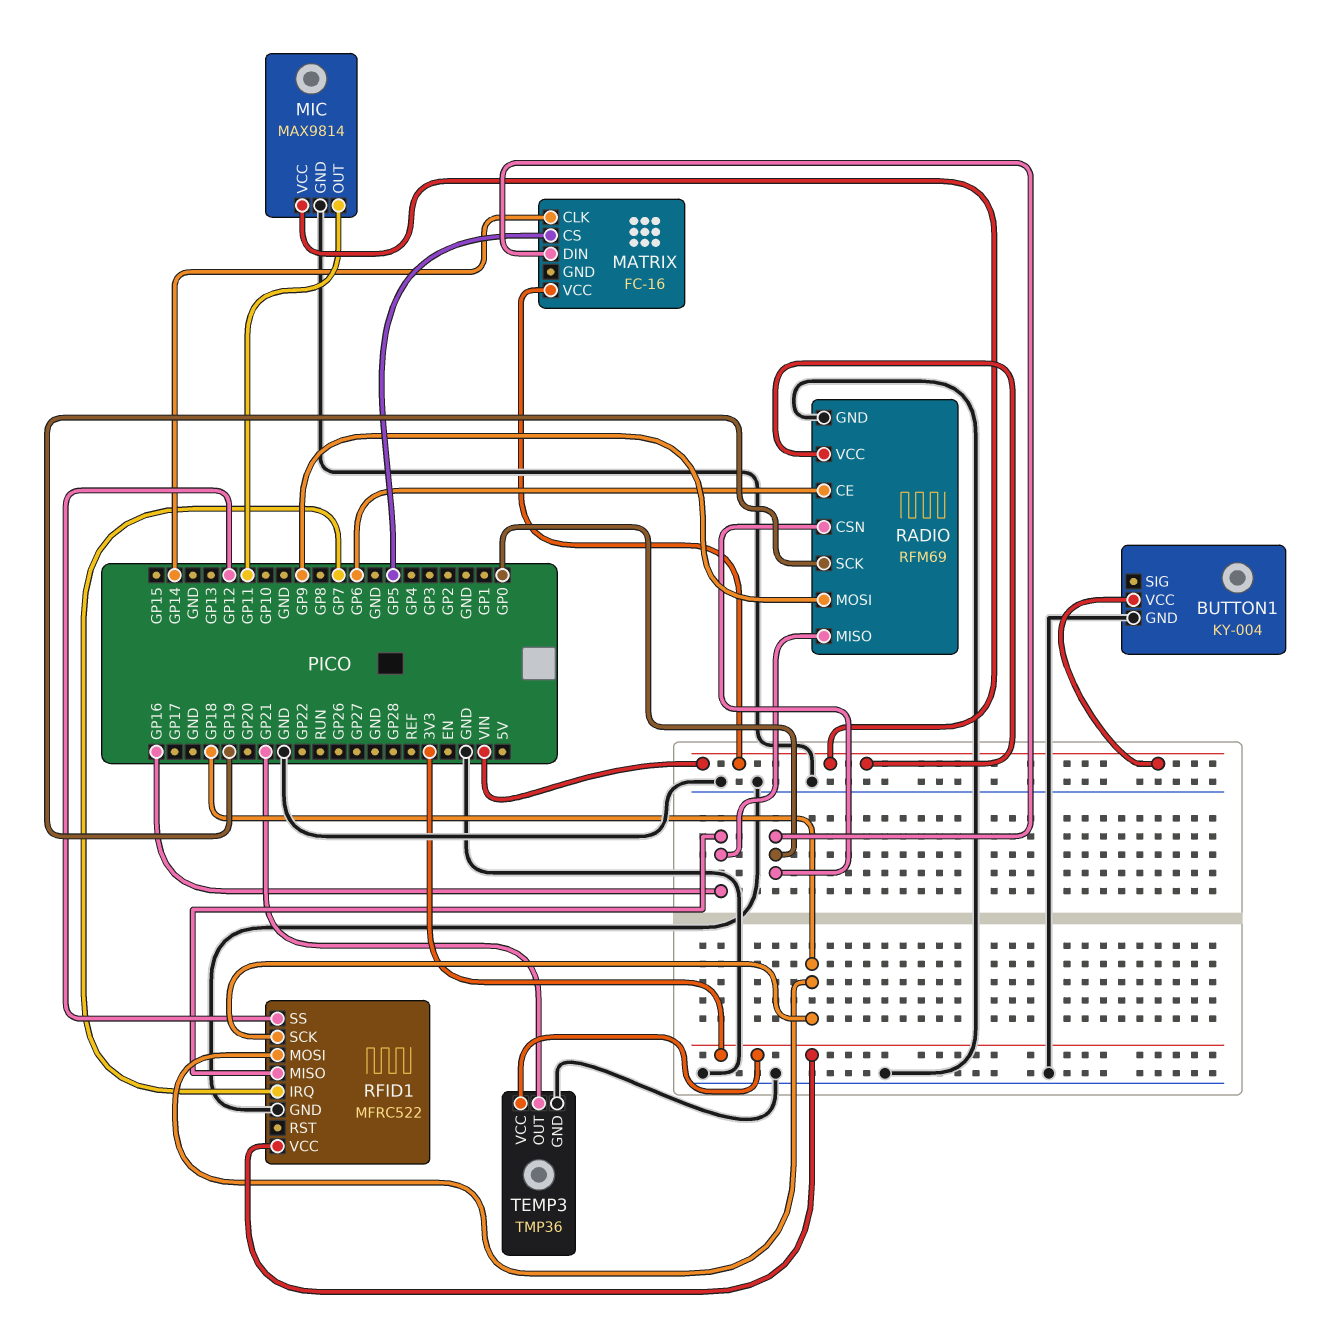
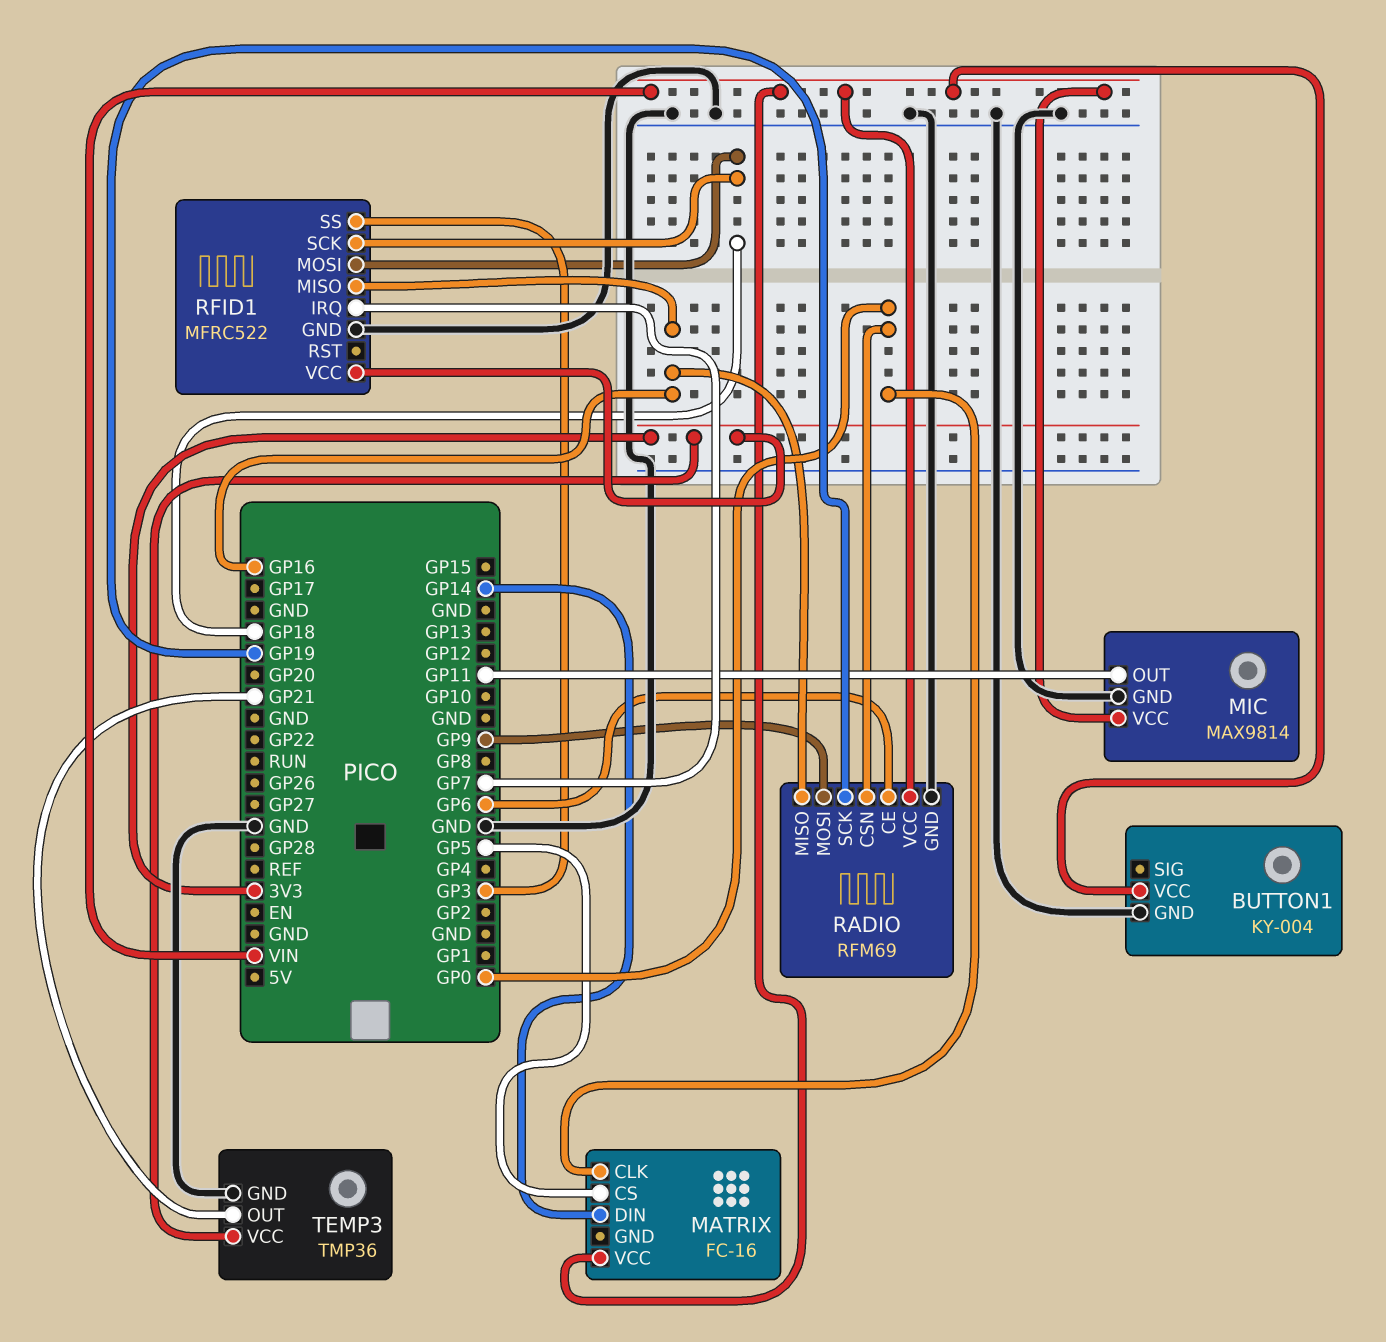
MATRIX pin CLK: GP14 -> GP0
MATRIX pin DIN: GP0 -> GP14
RFID1 pin SS: GP12 -> GP3

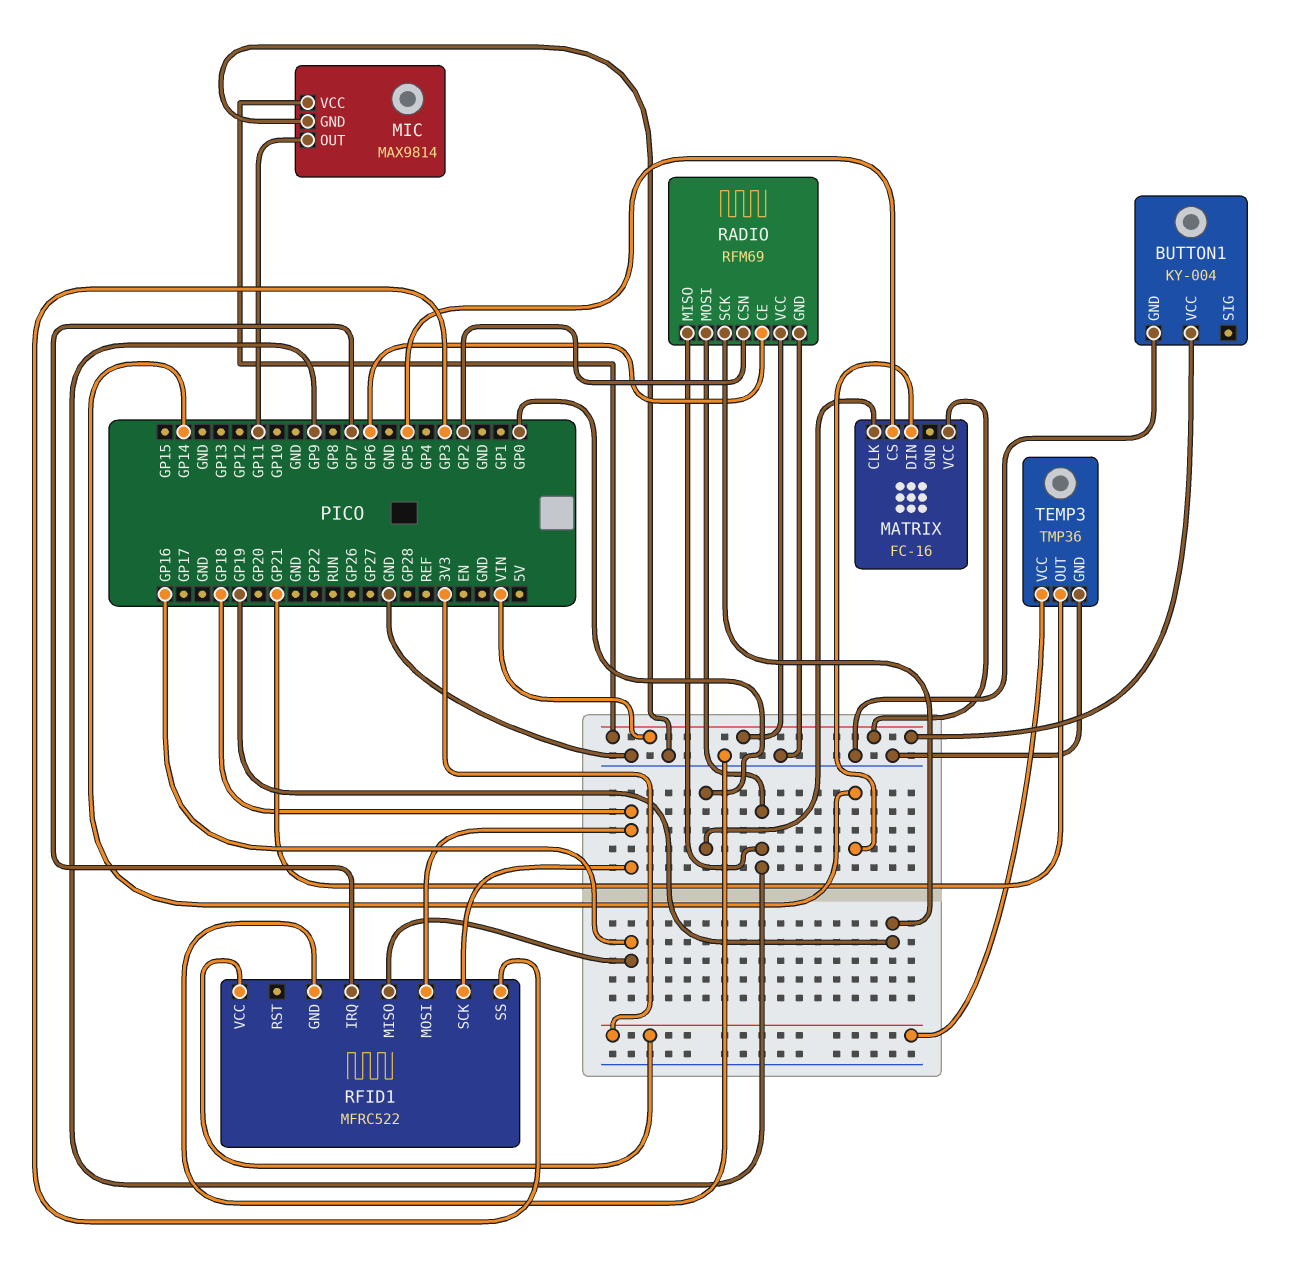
RADIO pin CSN: GP0 -> GP2
RADIO pin MISO: GP16 -> GP9

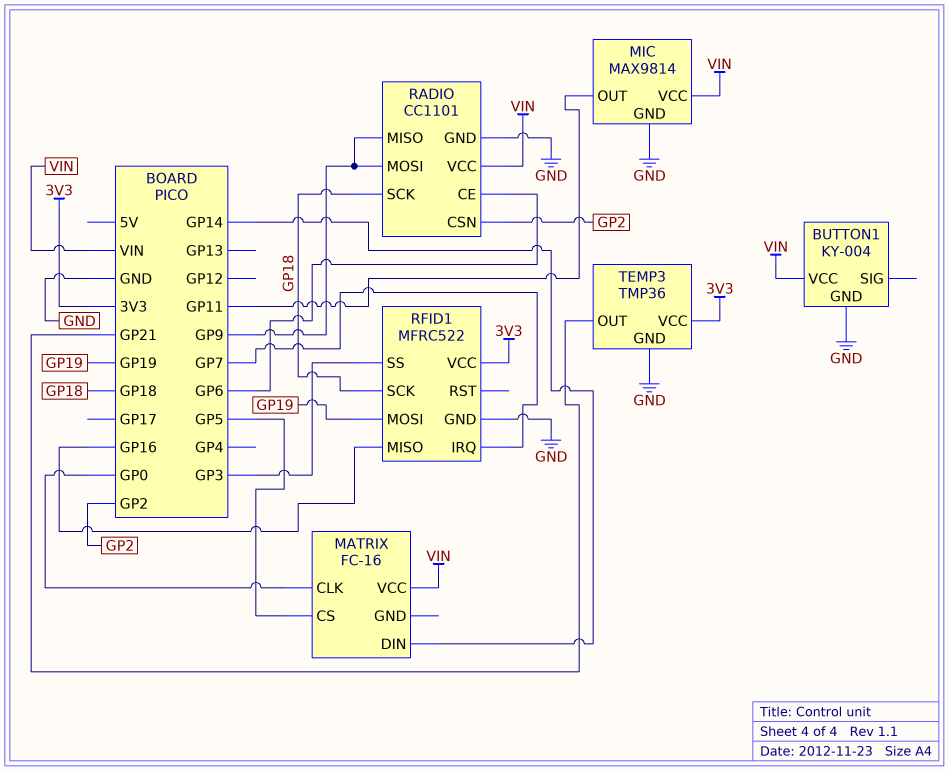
RADIO: RFM69 -> CC1101
RADIO pin SCK: GP19 -> GP18
RFID1 pin MOSI: GP18 -> GP19

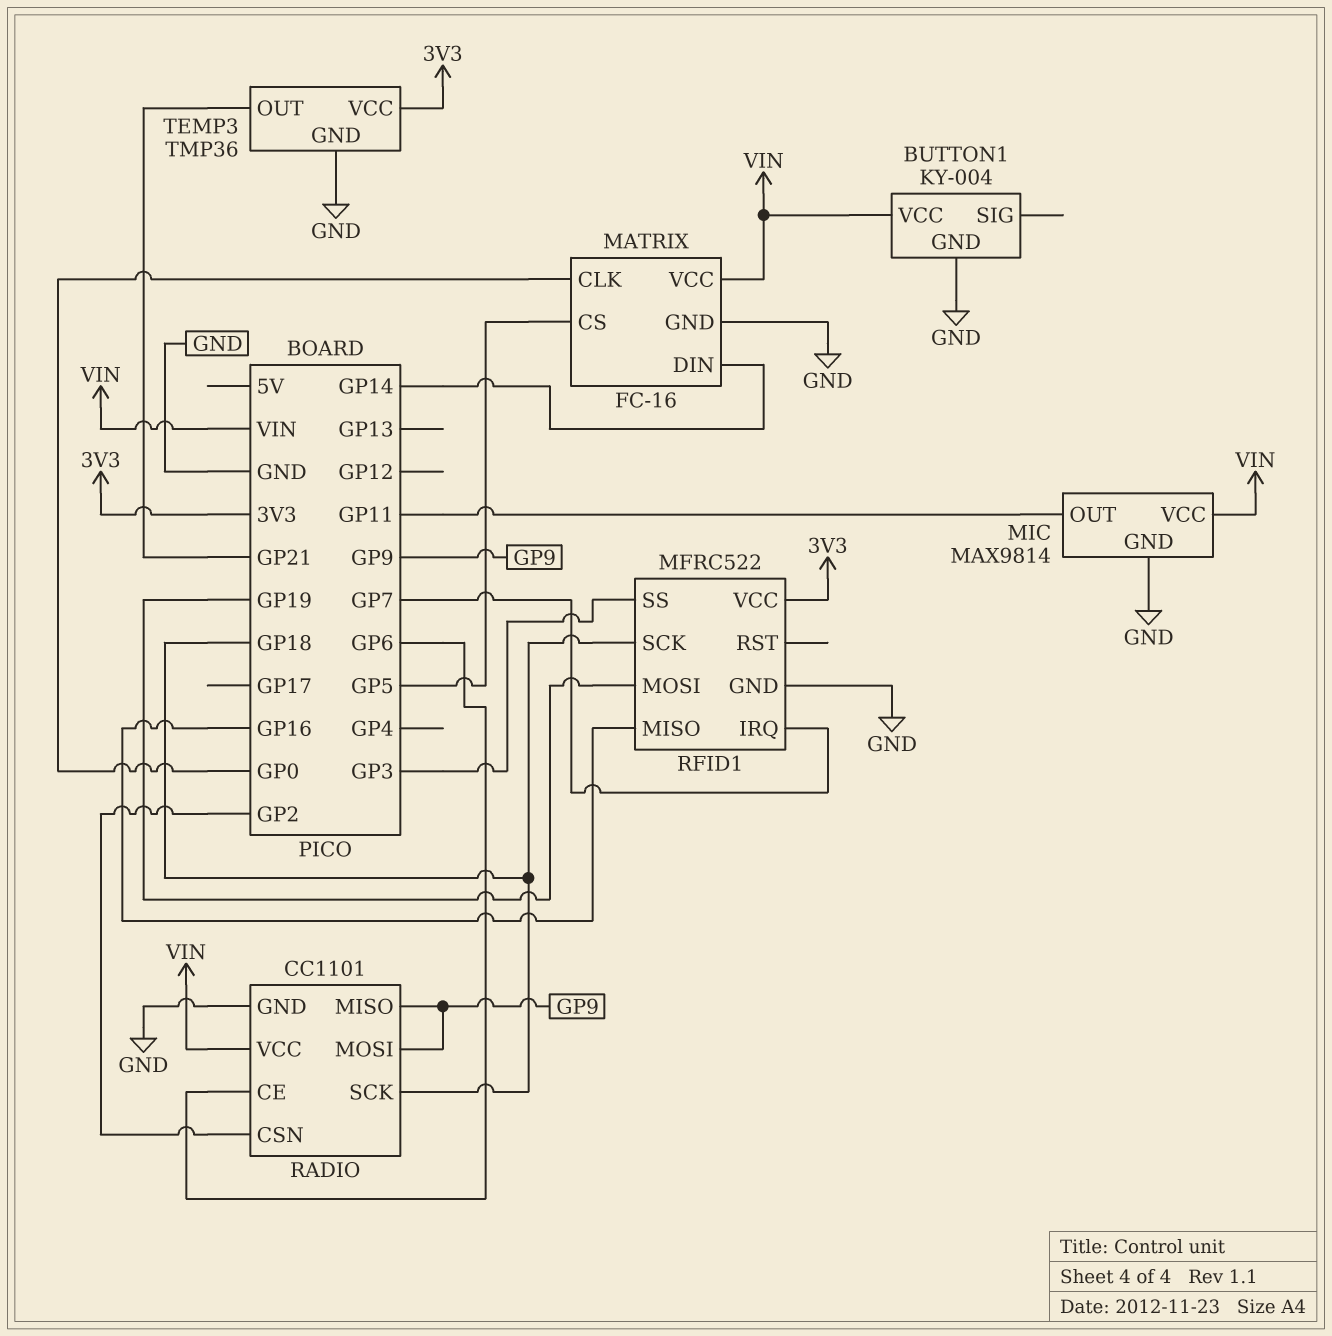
MATRIX pin GND: none -> GND

